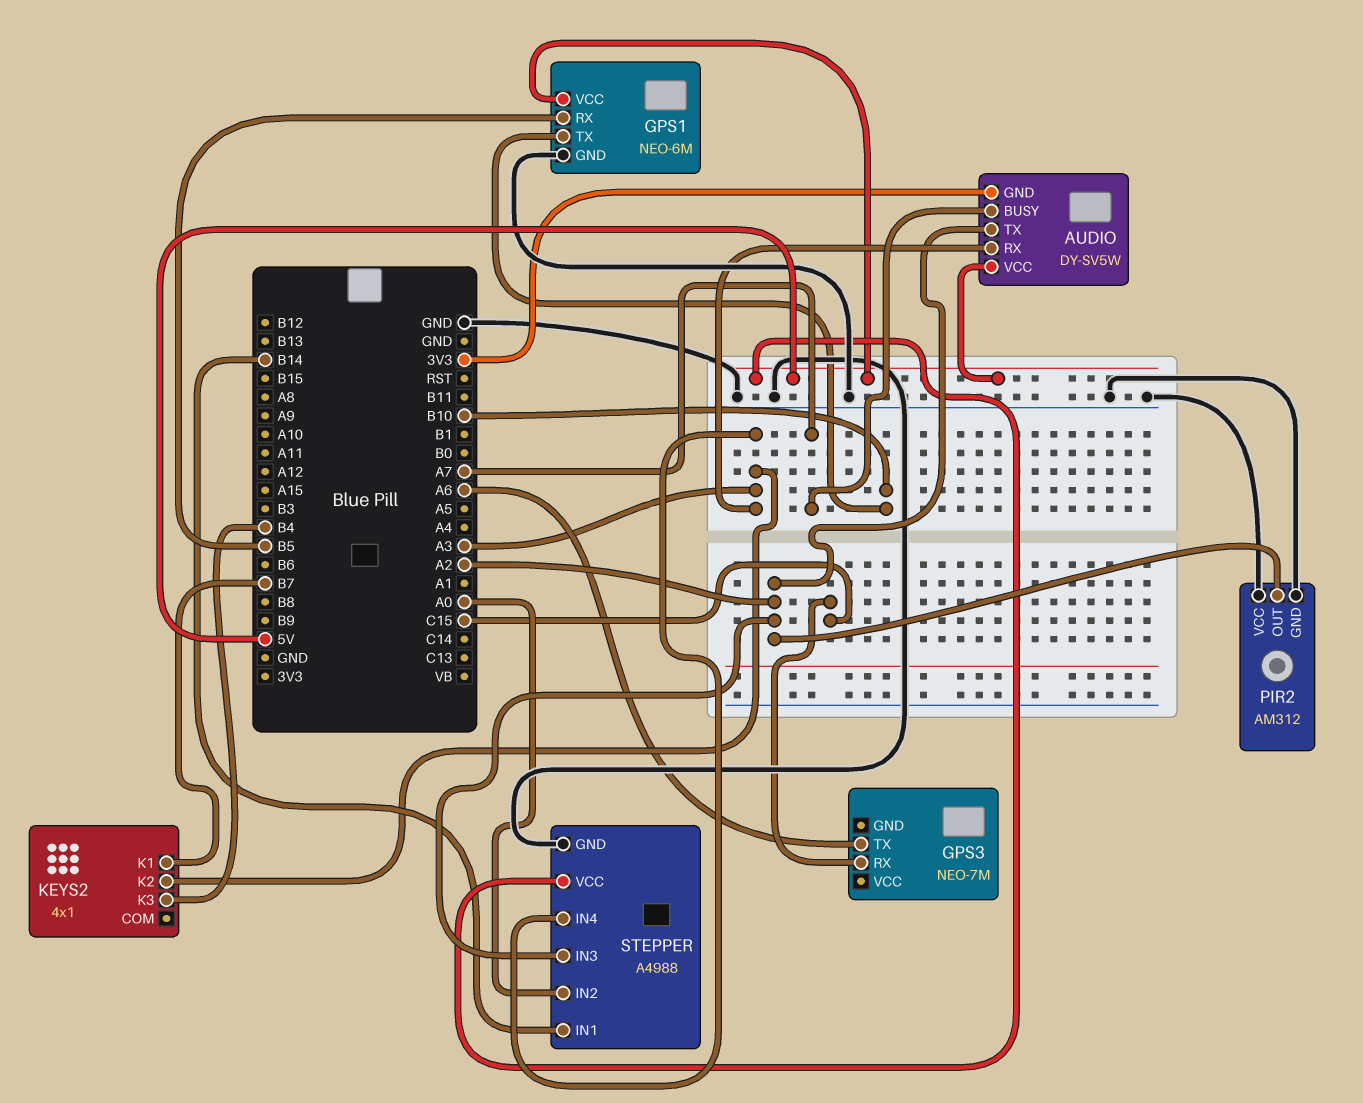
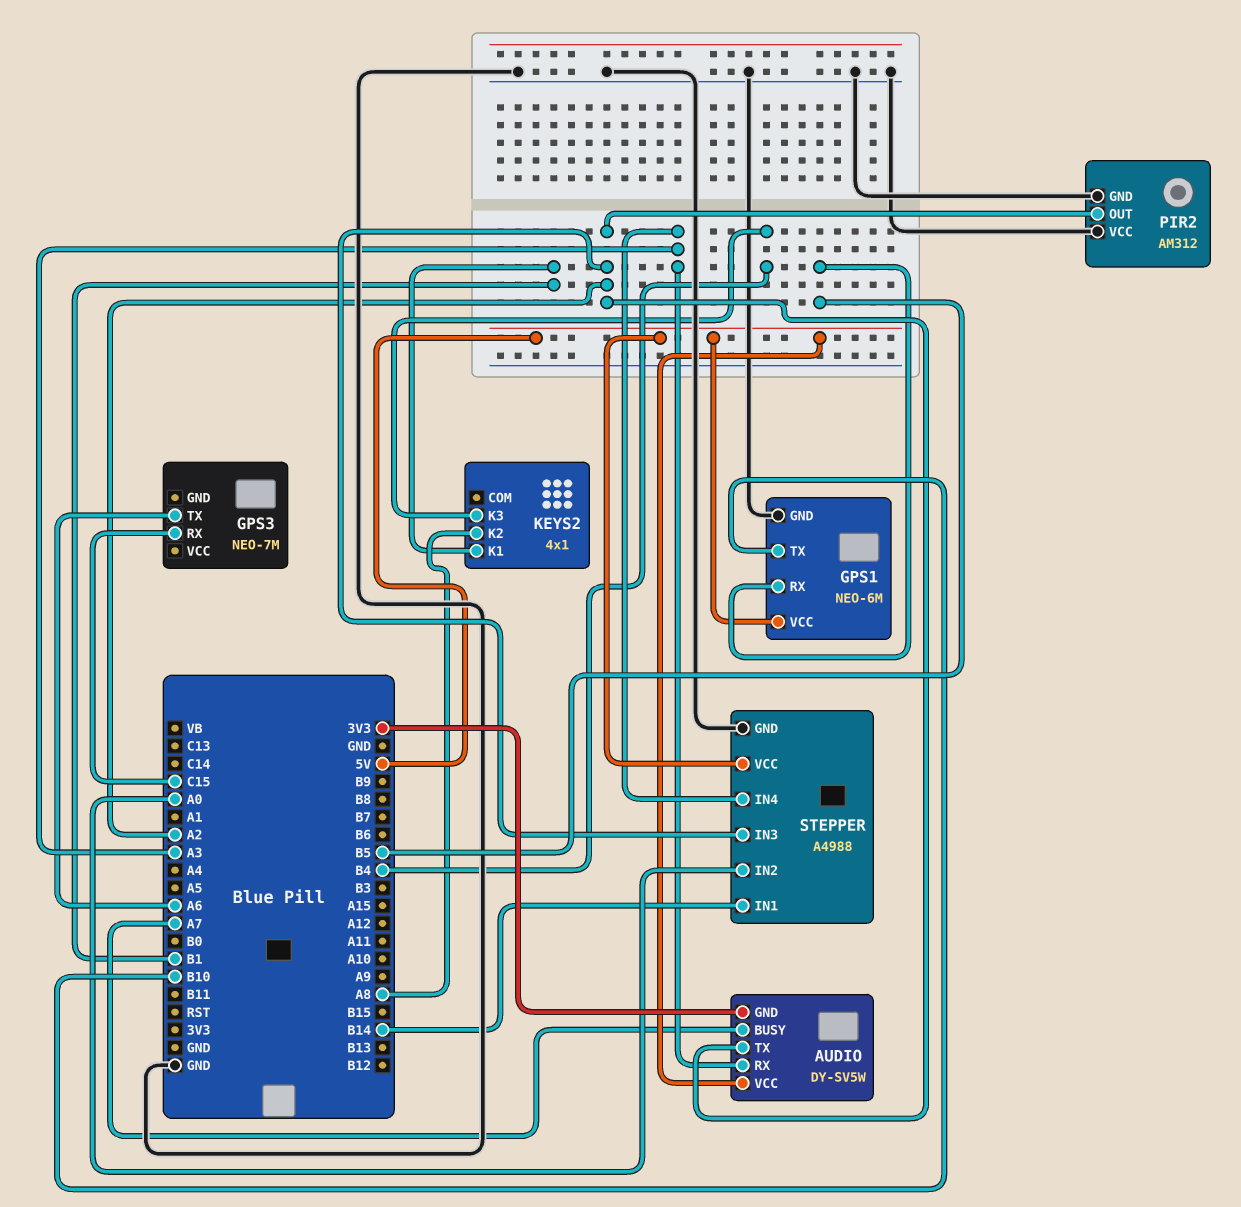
KEYS2 pin K1: B7 -> B1
KEYS2 pin K2: A3 -> A8

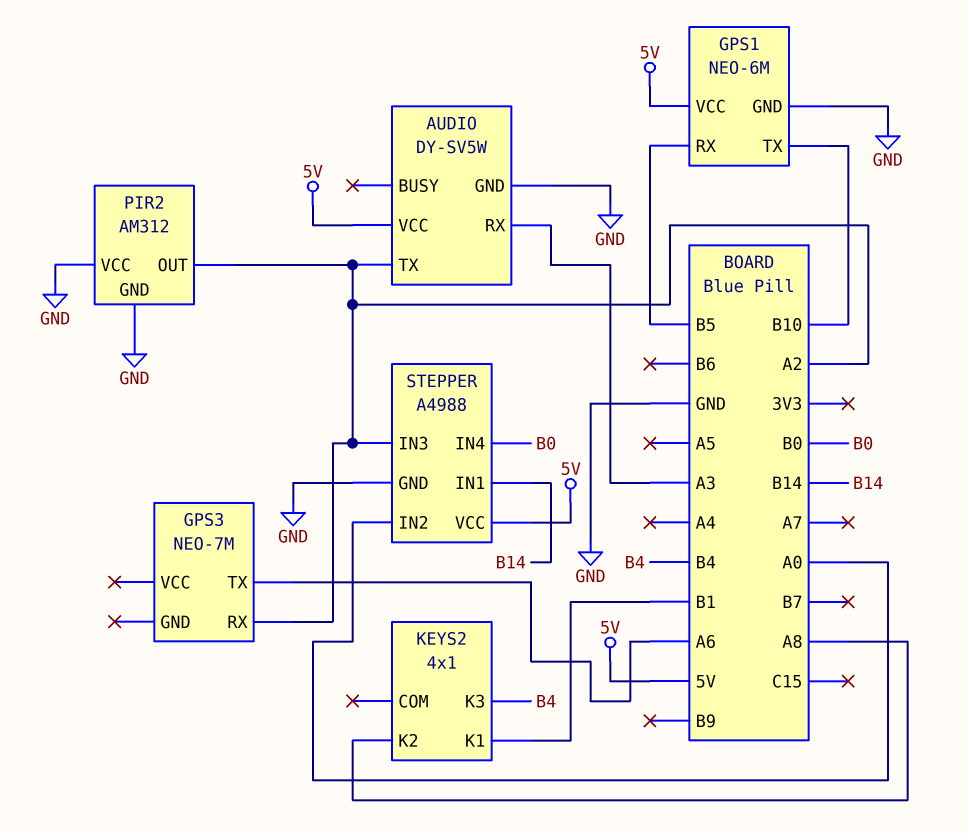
AUDIO pin BUSY: A7 -> none
AUDIO pin GND: 3V3 -> GND
GPS3 pin RX: C15 -> A2
STEPPER pin IN4: A3 -> B0

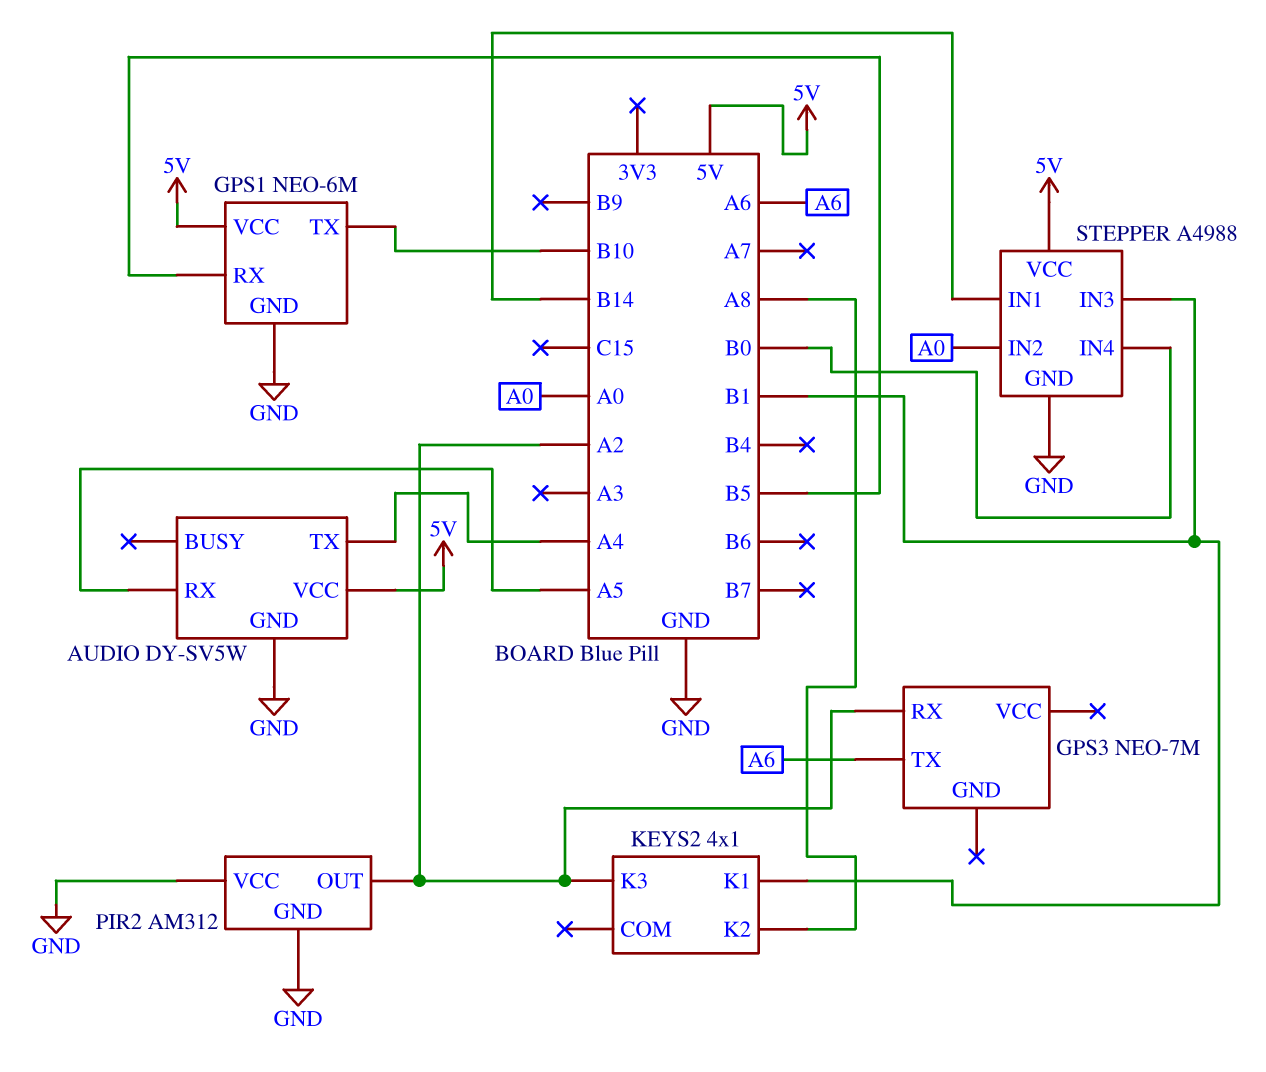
AUDIO pin RX: A3 -> A5
AUDIO pin TX: A2 -> A4
KEYS2 pin K3: B4 -> A2
STEPPER pin IN3: A2 -> B1

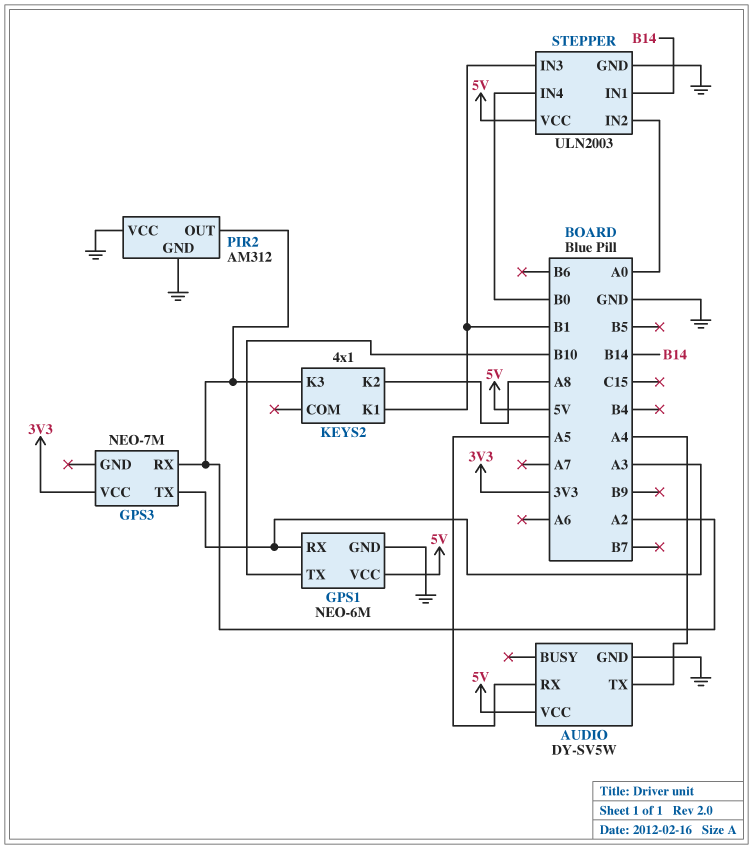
GPS1 pin RX: B5 -> A3
GPS3 pin TX: A6 -> A3
GPS3 pin VCC: none -> 3V3
STEPPER: A4988 -> ULN2003

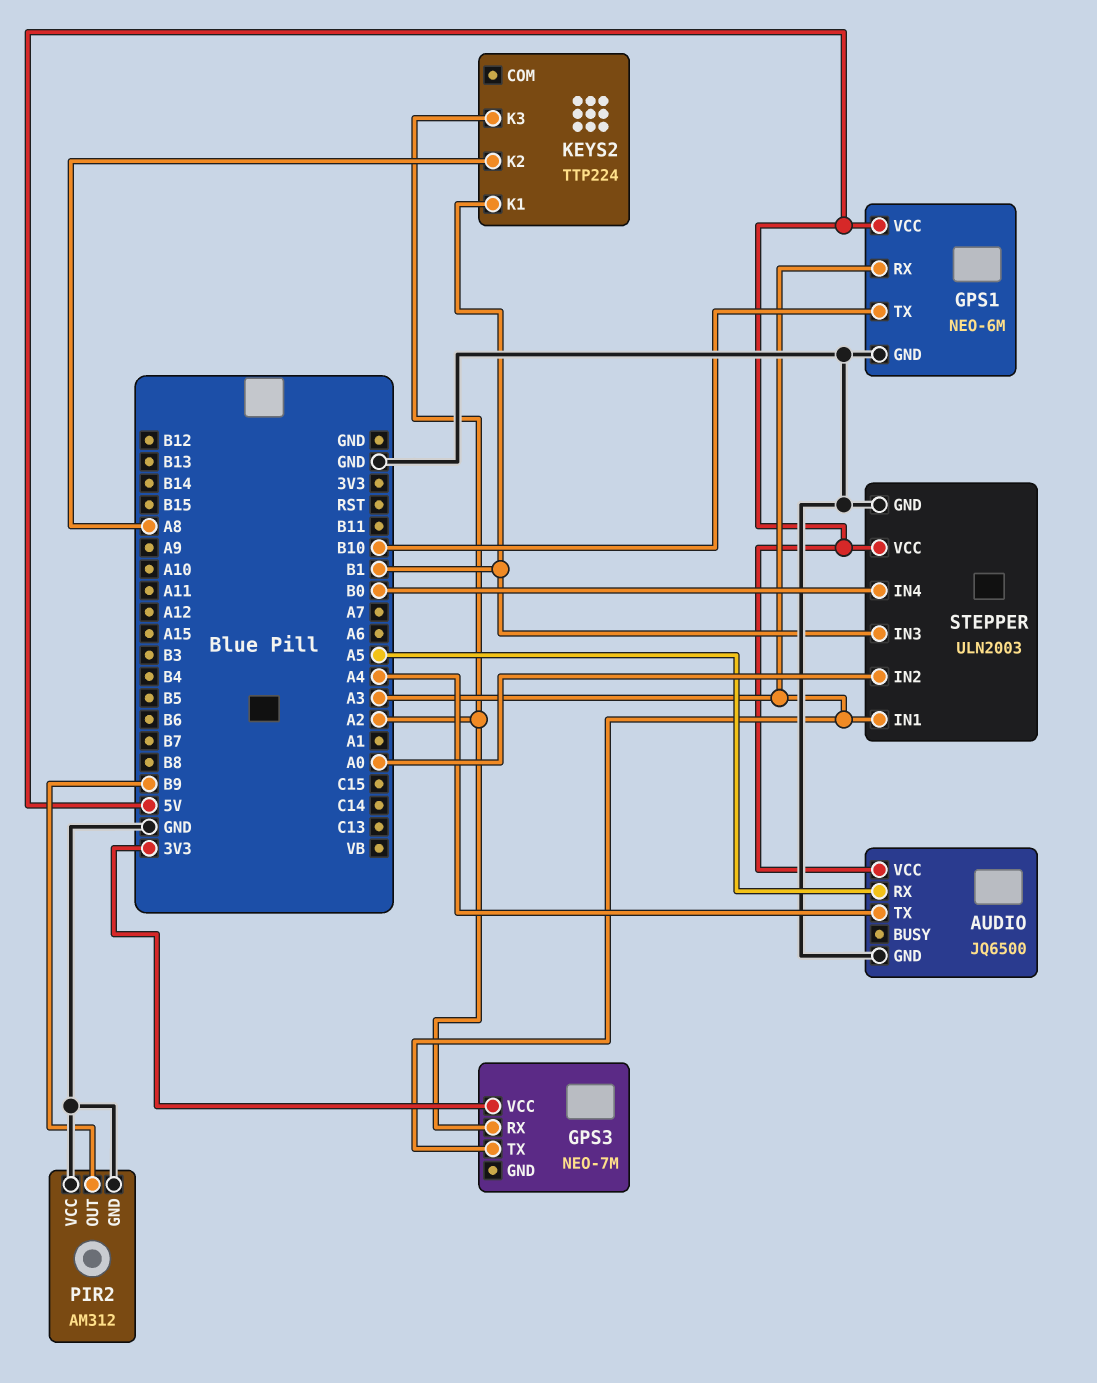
AUDIO: DY-SV5W -> JQ6500
KEYS2: 4x1 -> TTP224
PIR2 pin OUT: A2 -> B9
STEPPER pin IN1: B14 -> A3

